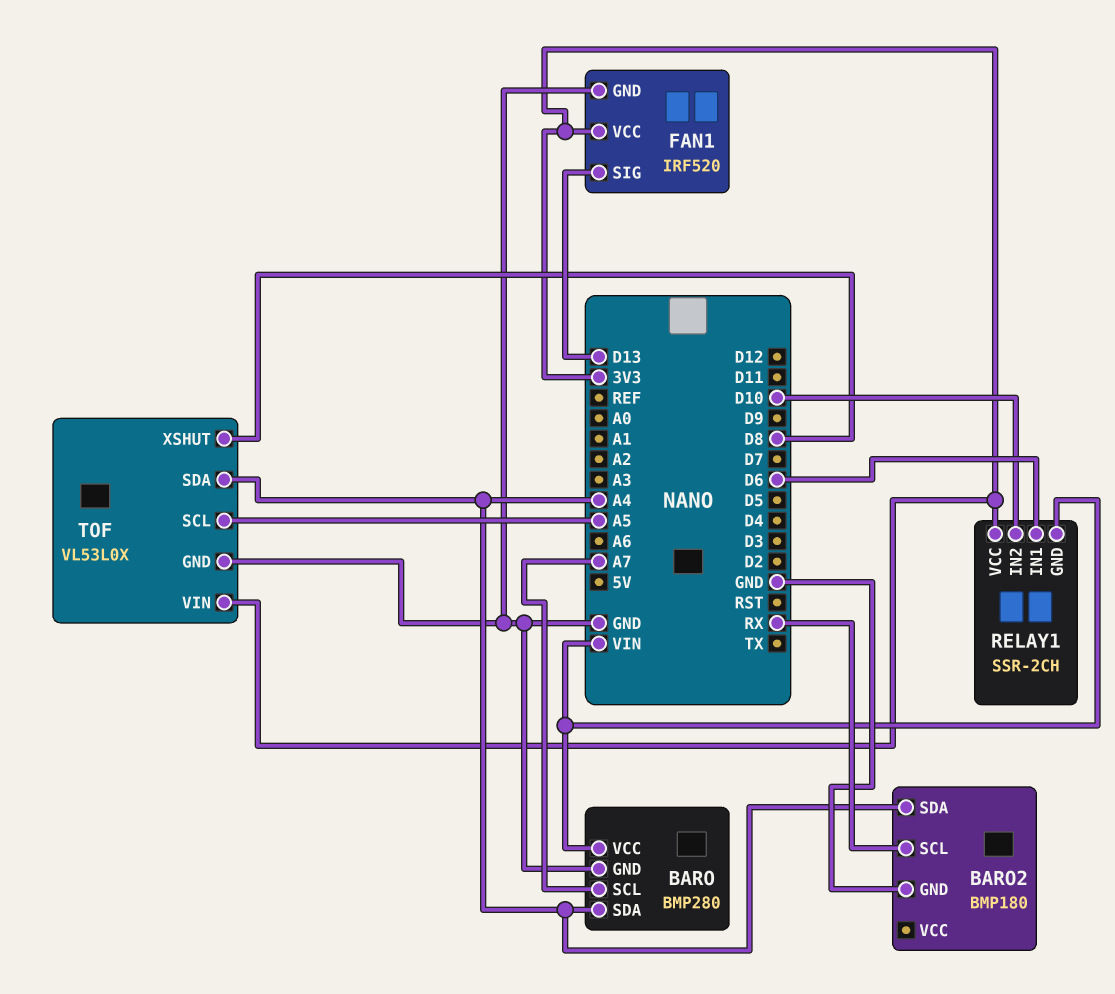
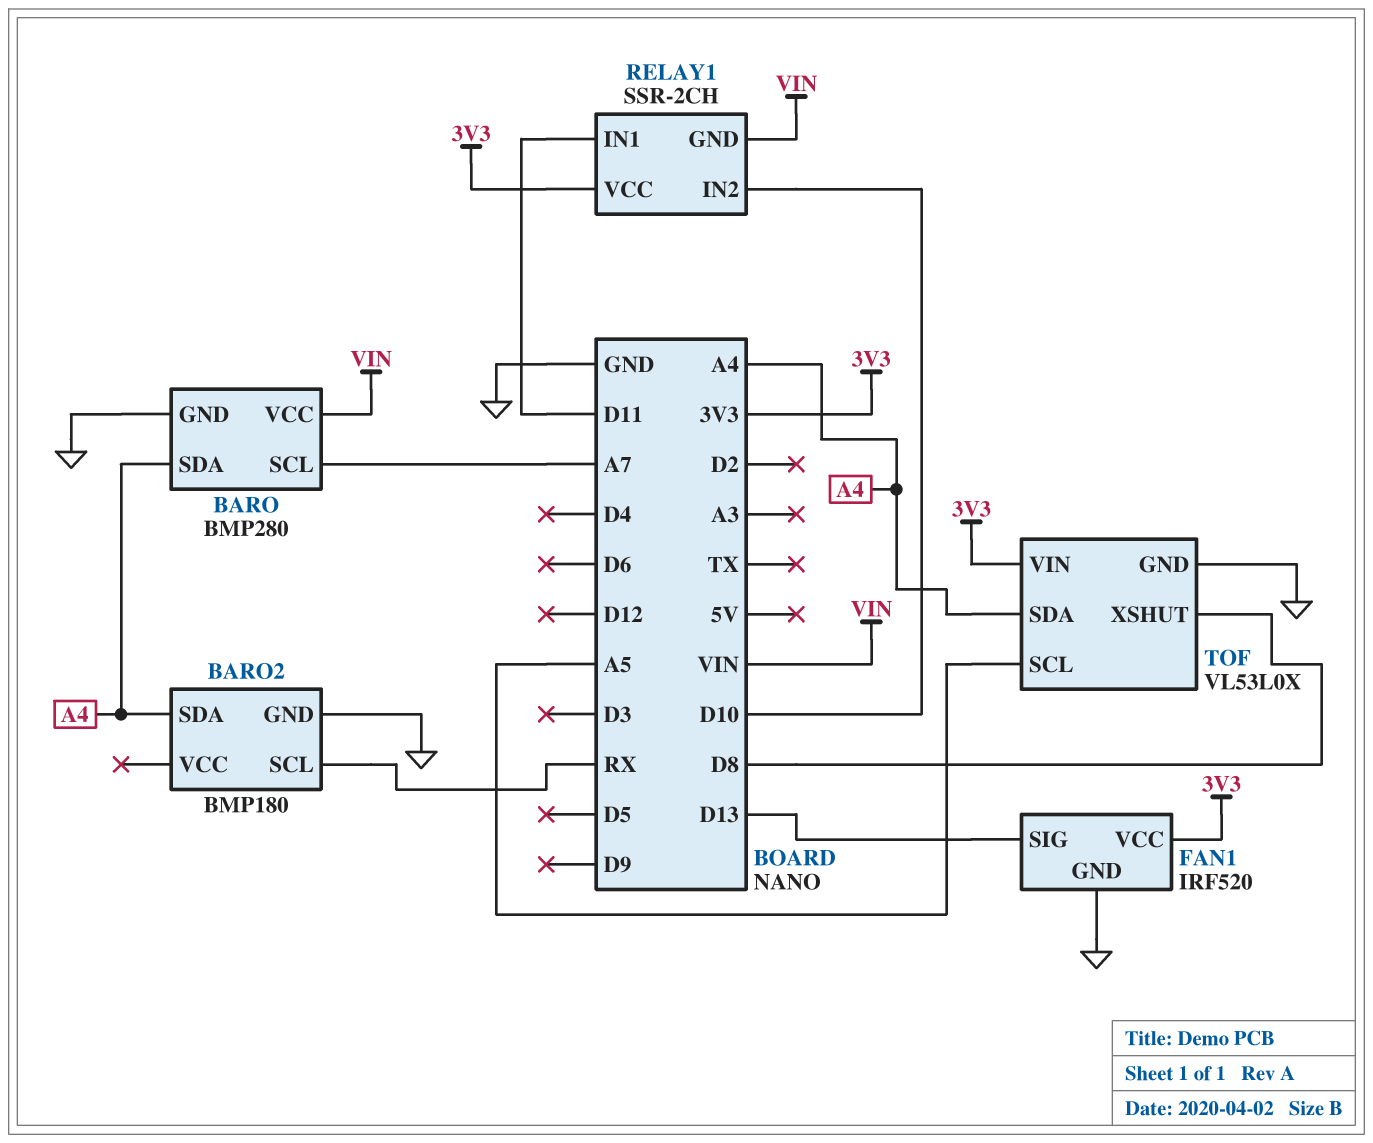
RELAY1 pin IN1: D6 -> D11

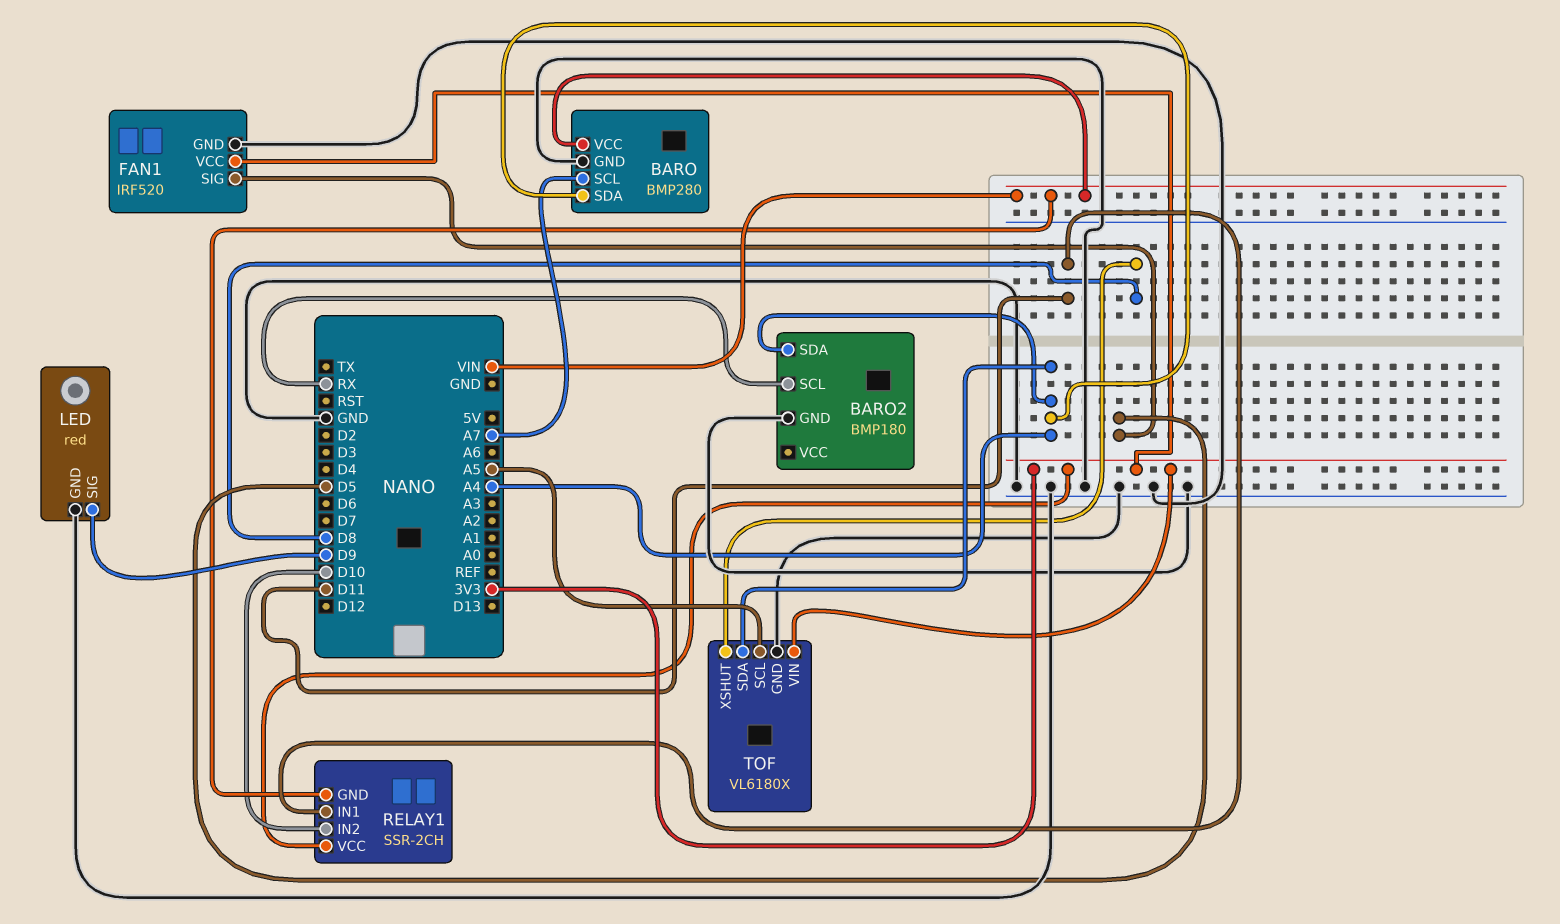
FAN1 pin SIG: D13 -> D5
LED: none -> red
LED pin GND: none -> GND
LED pin SIG: none -> D9
TOF: VL53L0X -> VL6180X

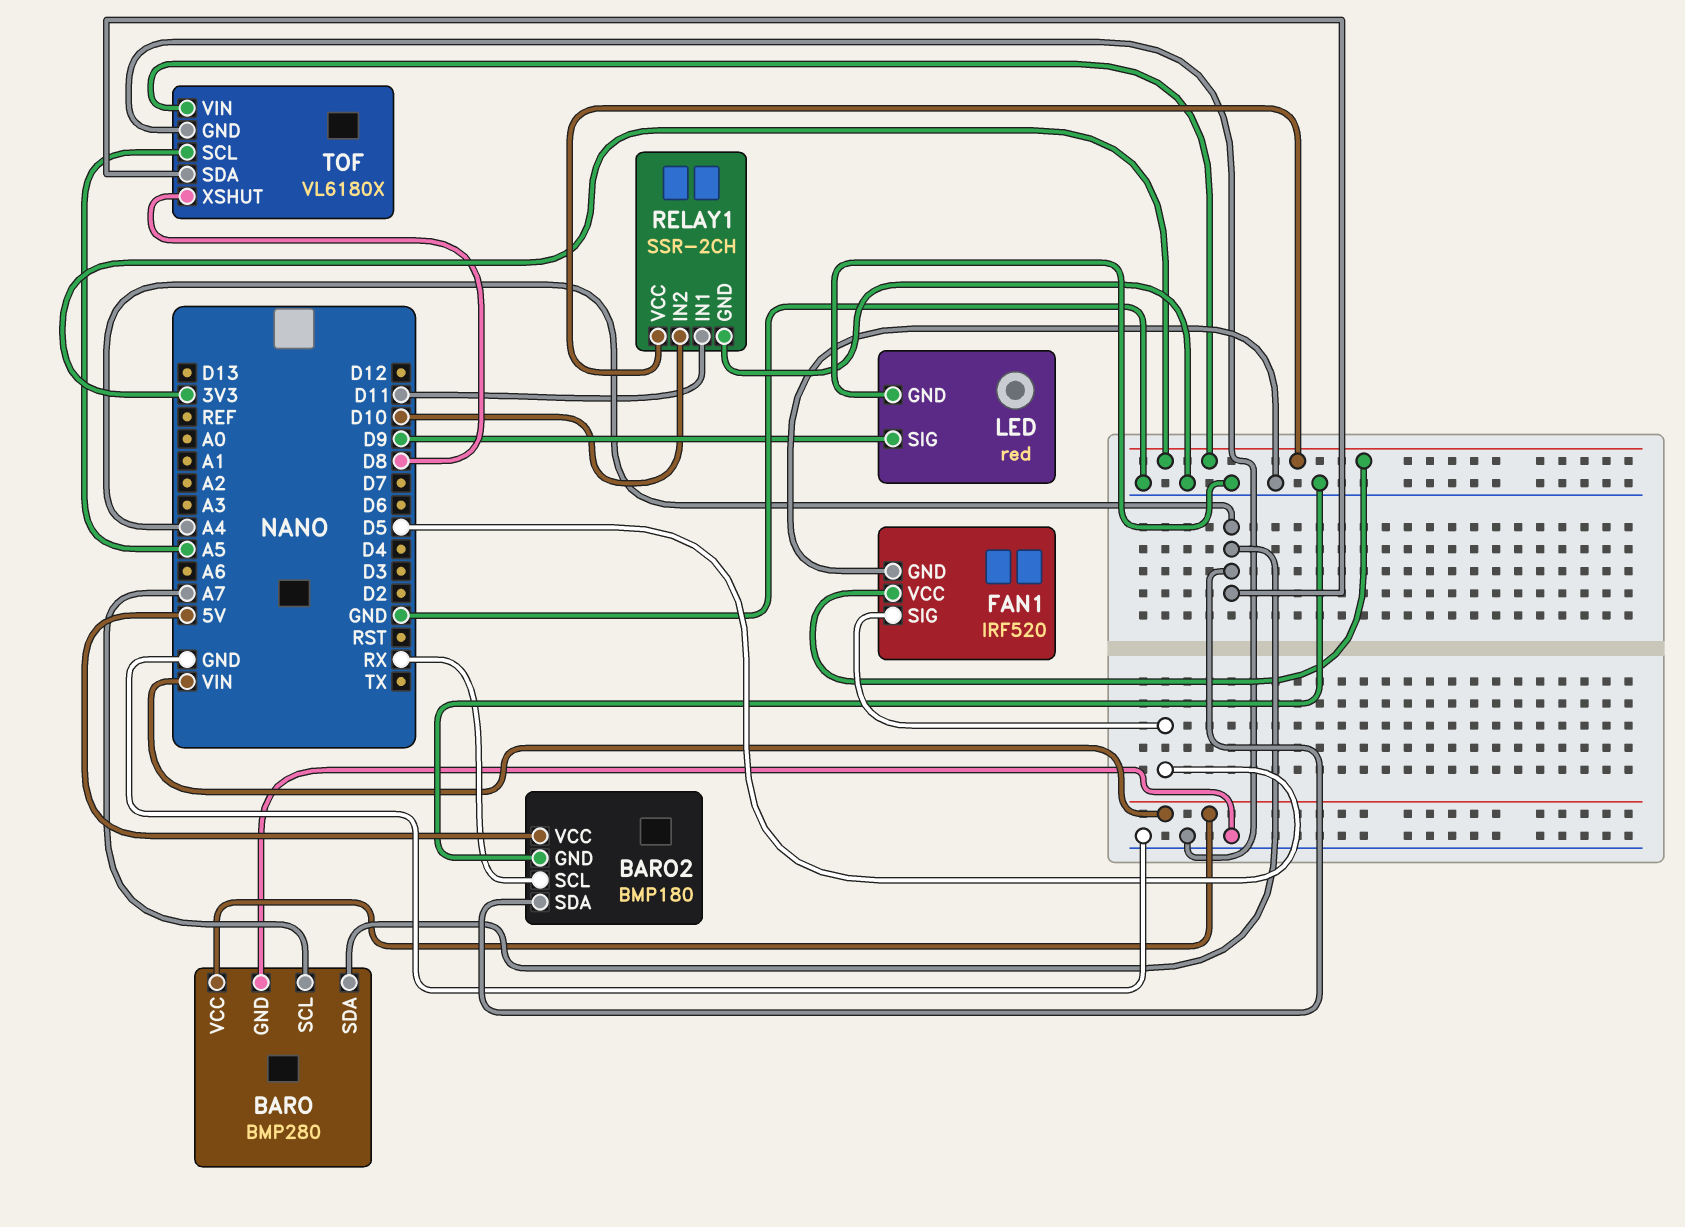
BARO2 pin VCC: none -> 5V
RELAY1 pin GND: VIN -> GND

